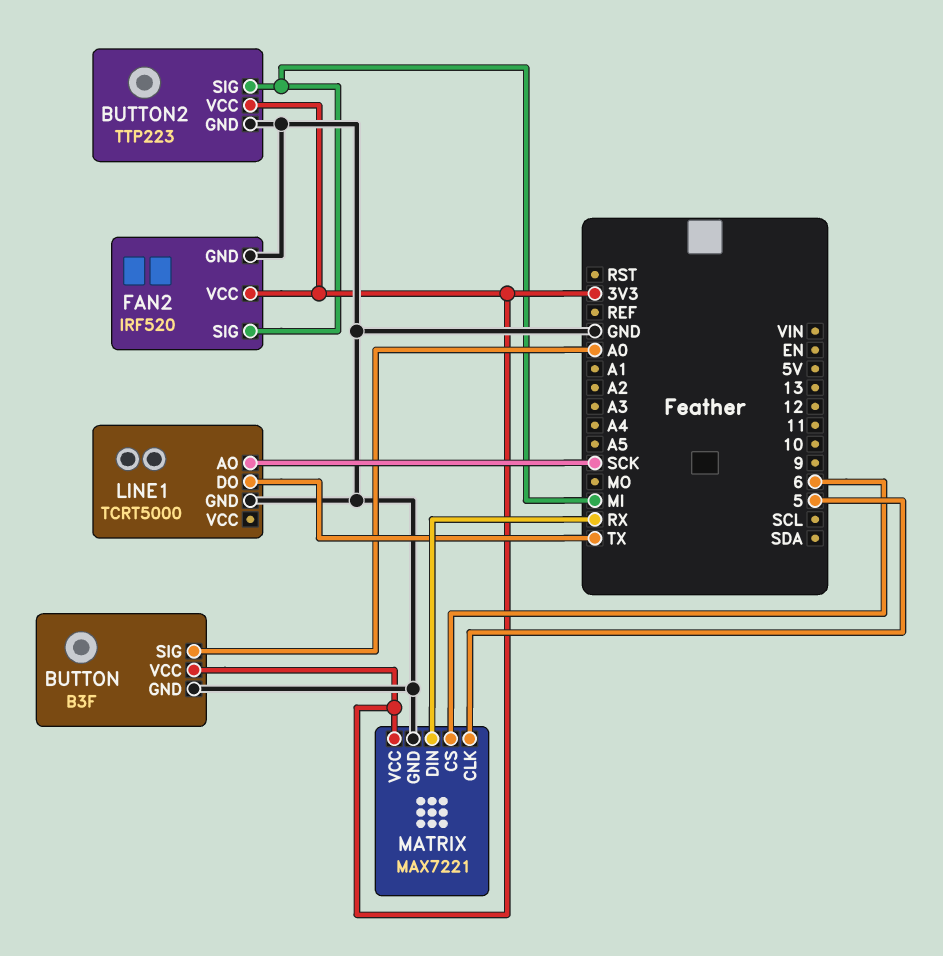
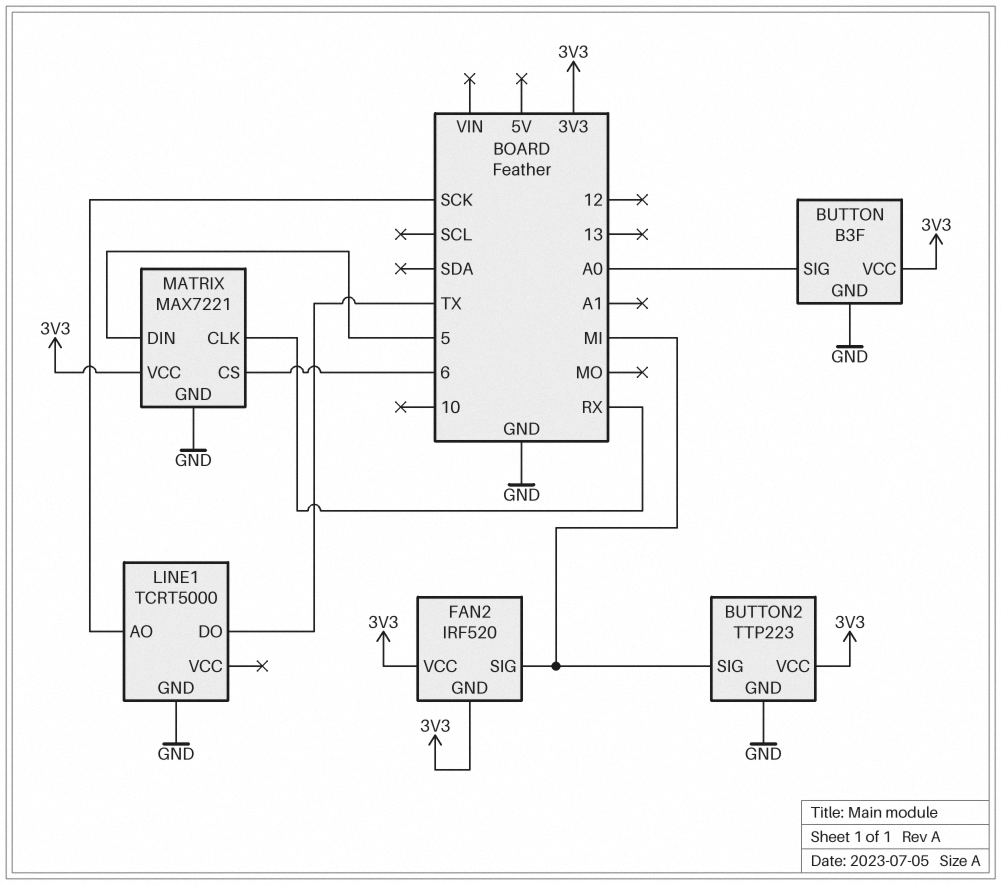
FAN2 pin GND: GND -> 3V3
MATRIX pin CLK: 5 -> RX
MATRIX pin DIN: RX -> 5

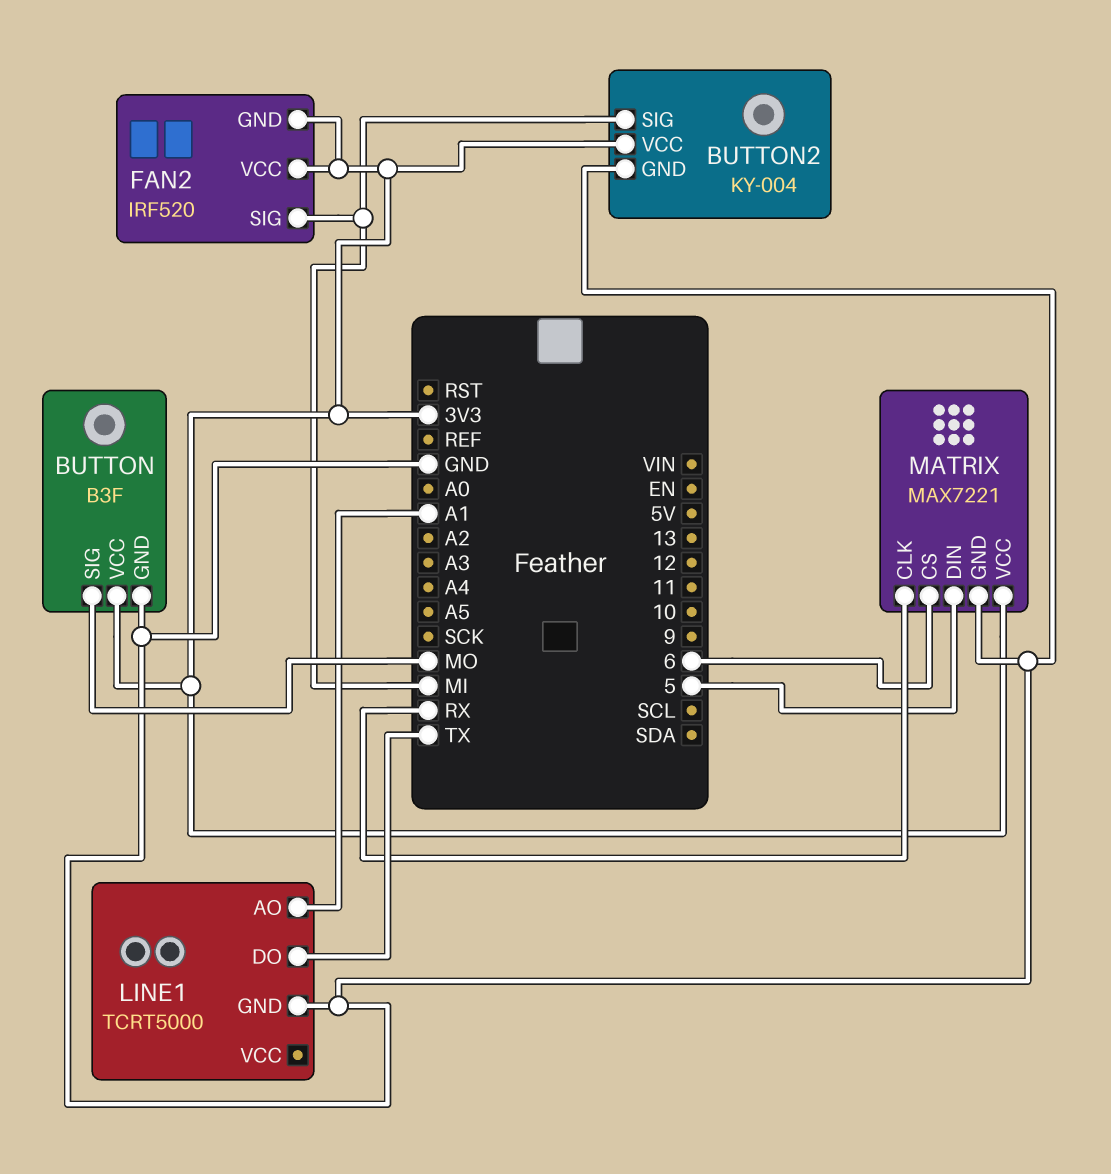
BUTTON pin SIG: A0 -> MO
BUTTON2: TTP223 -> KY-004
LINE1 pin AO: SCK -> A1

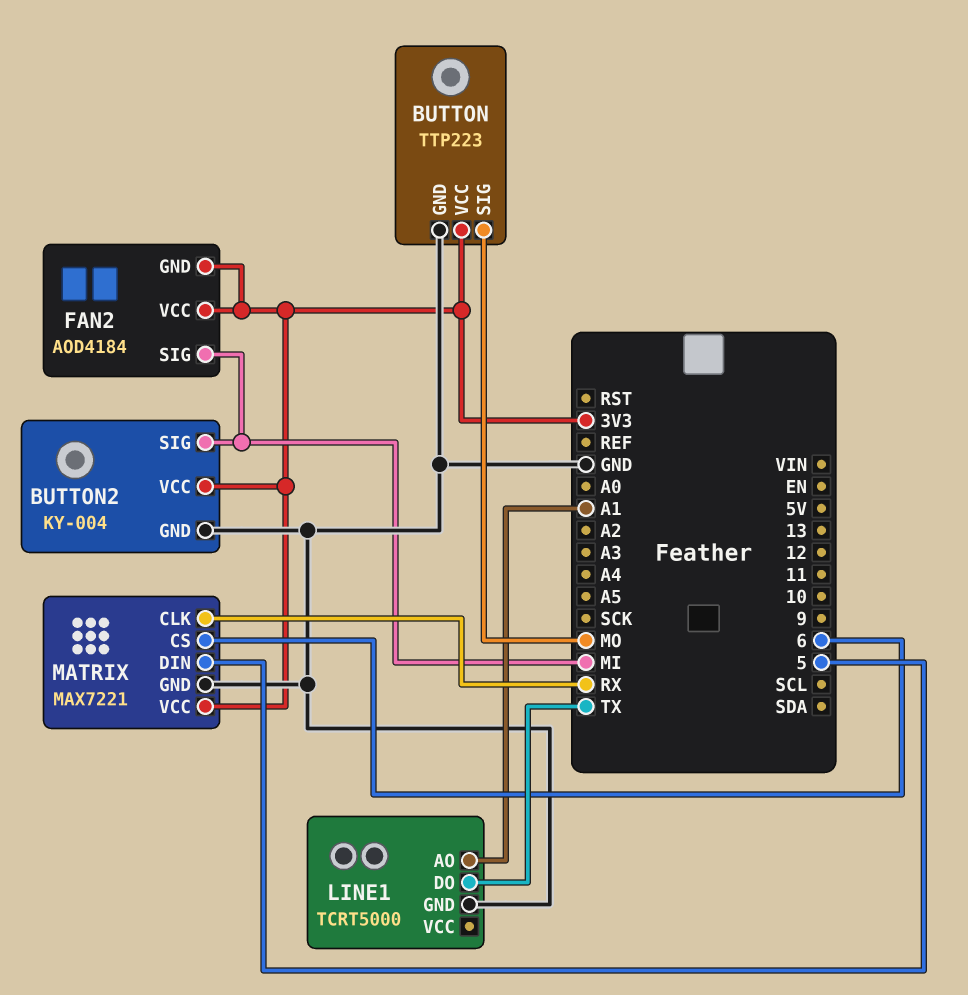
BUTTON: B3F -> TTP223
FAN2: IRF520 -> AOD4184

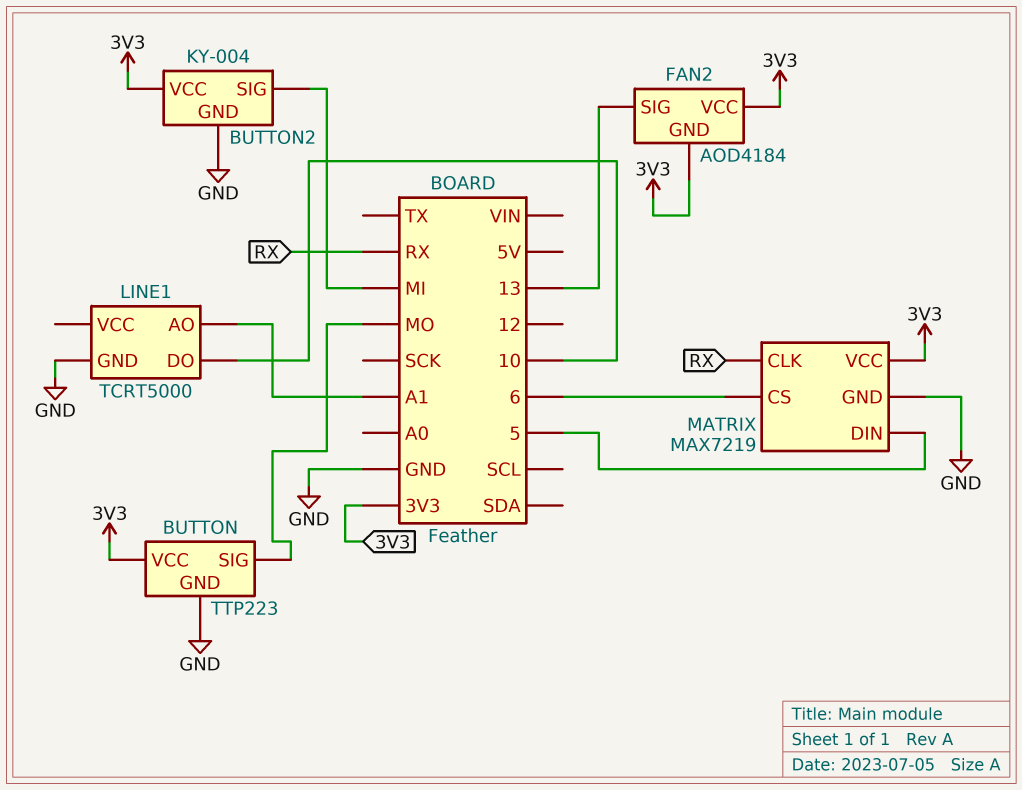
FAN2 pin SIG: MI -> 13
LINE1 pin DO: TX -> 10
MATRIX: MAX7221 -> MAX7219

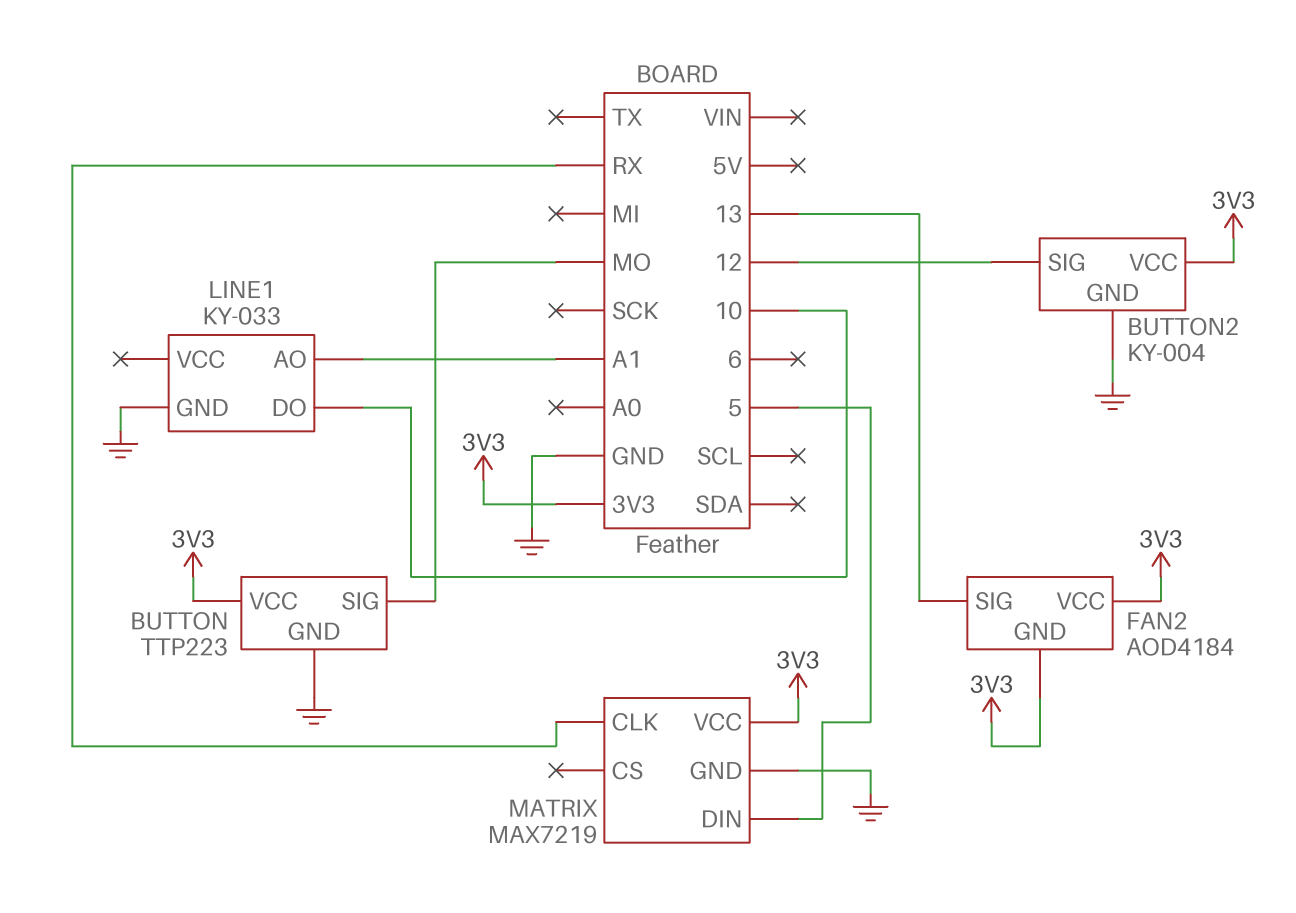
BUTTON2 pin SIG: MI -> 12
LINE1: TCRT5000 -> KY-033
MATRIX pin CS: 6 -> none

